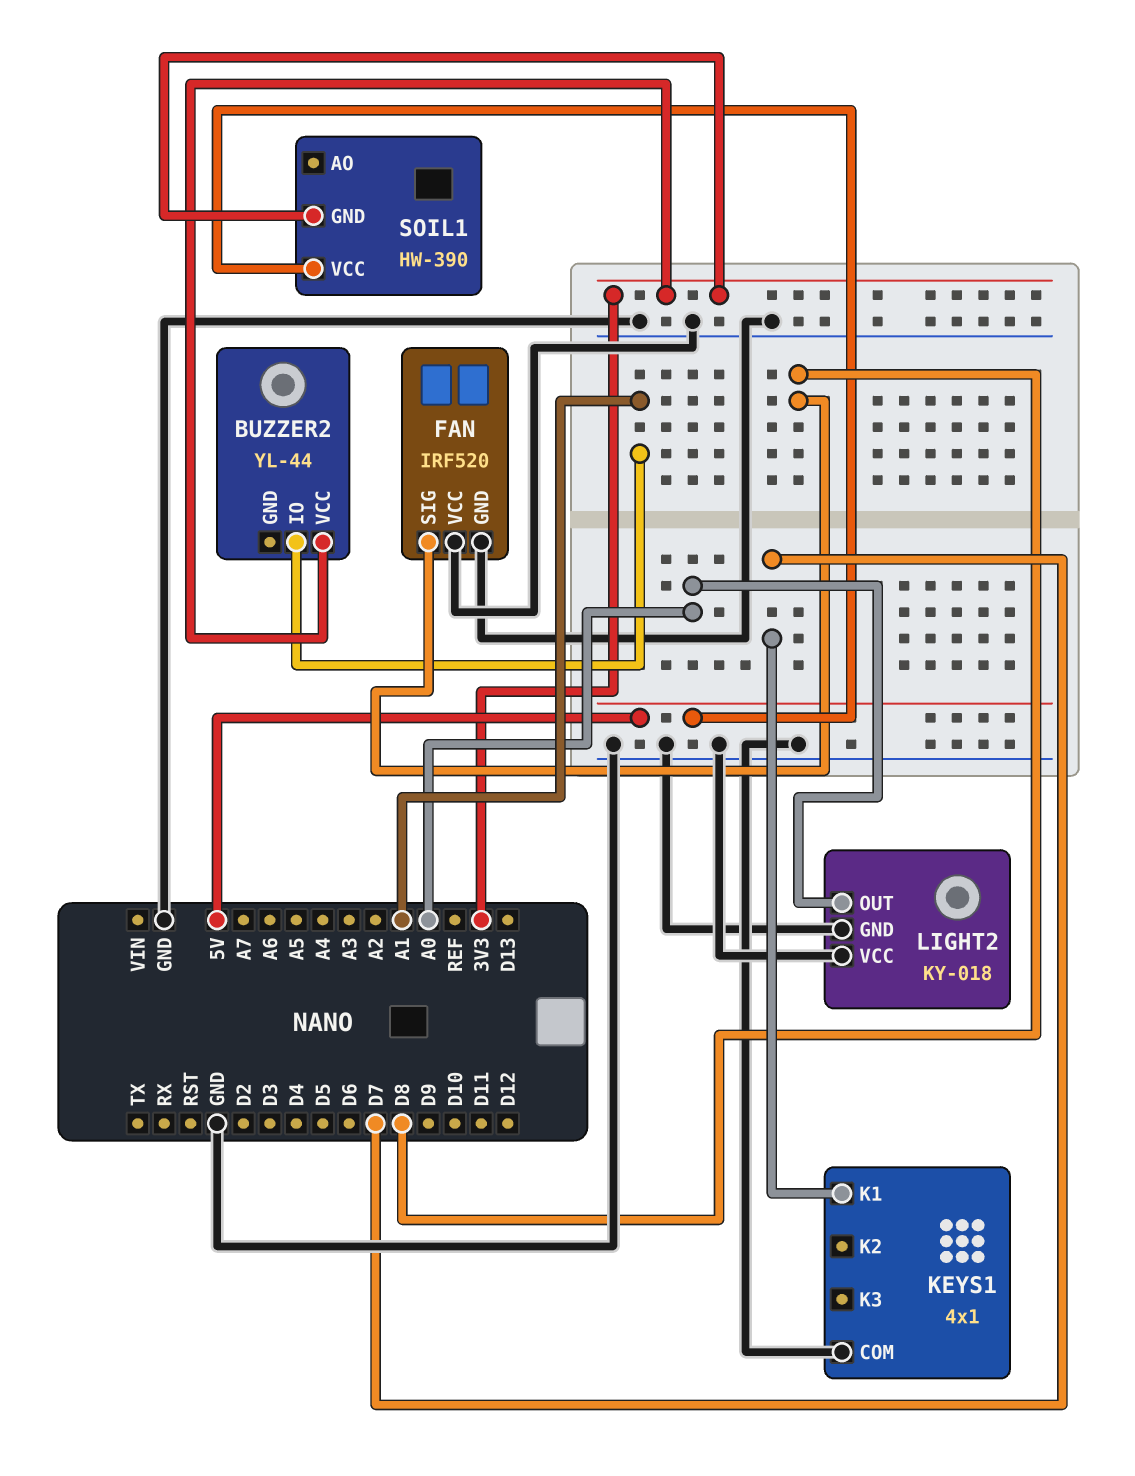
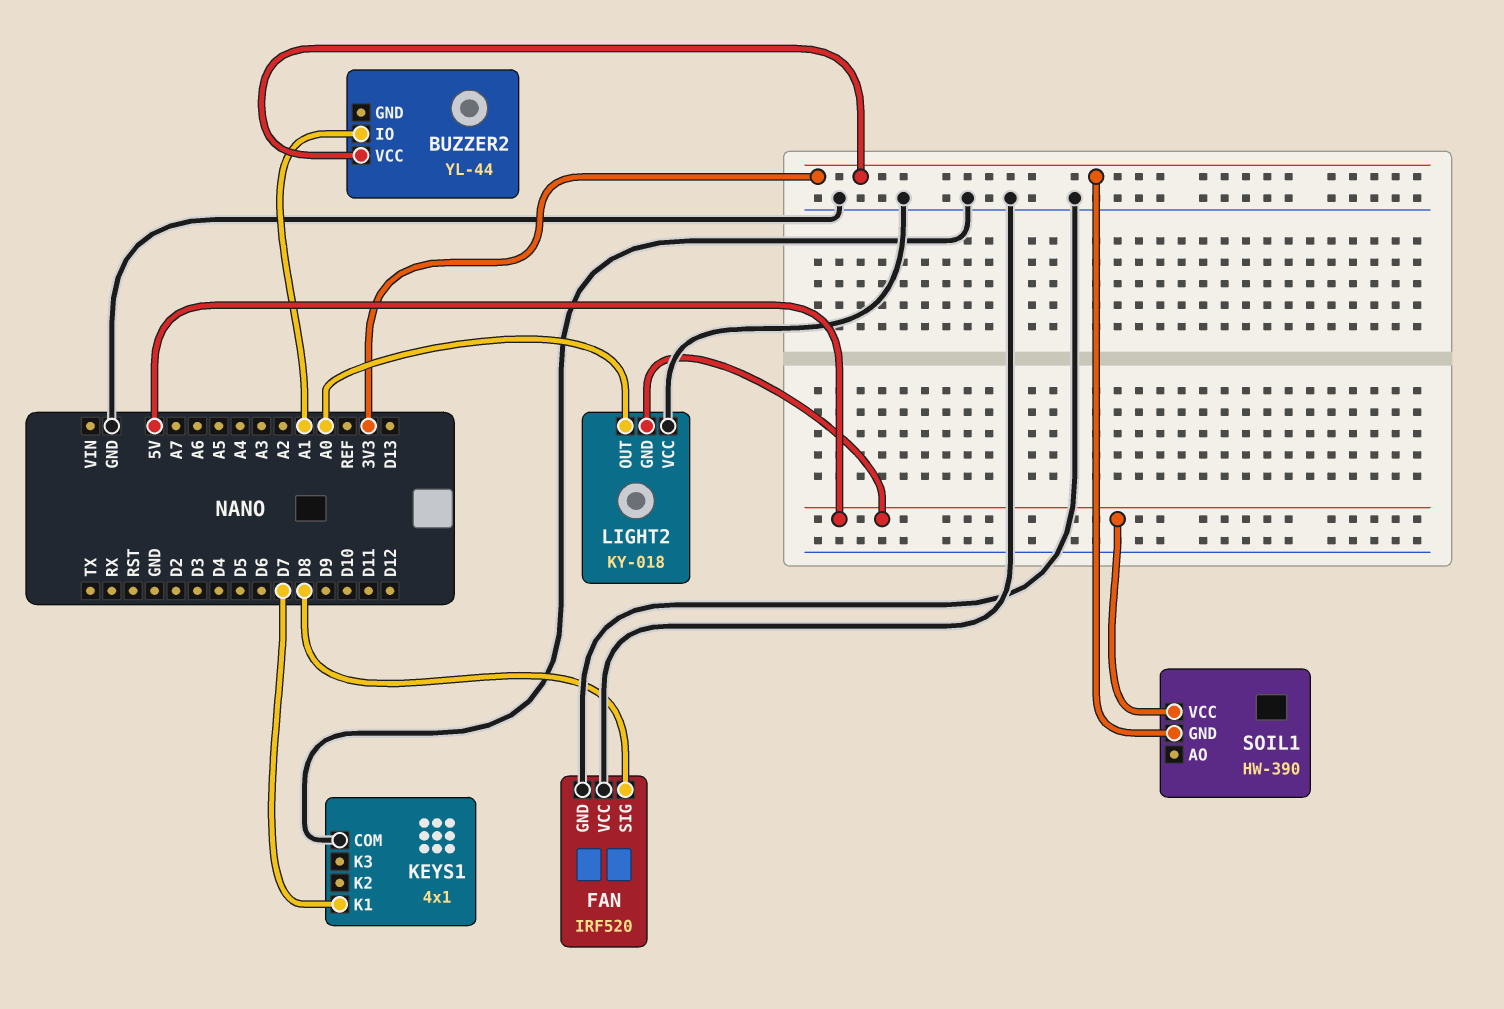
LIGHT2 pin GND: GND -> 5V

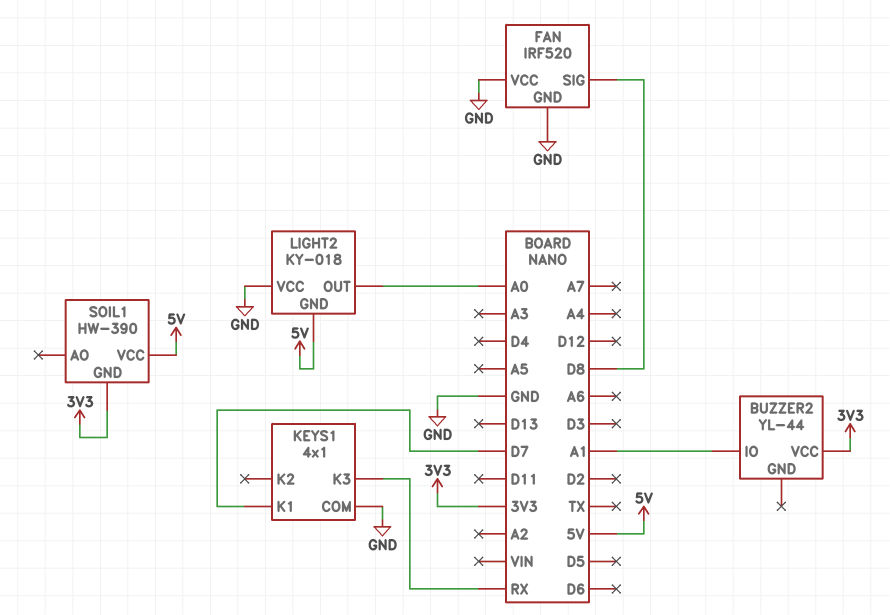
KEYS1 pin K3: none -> RX

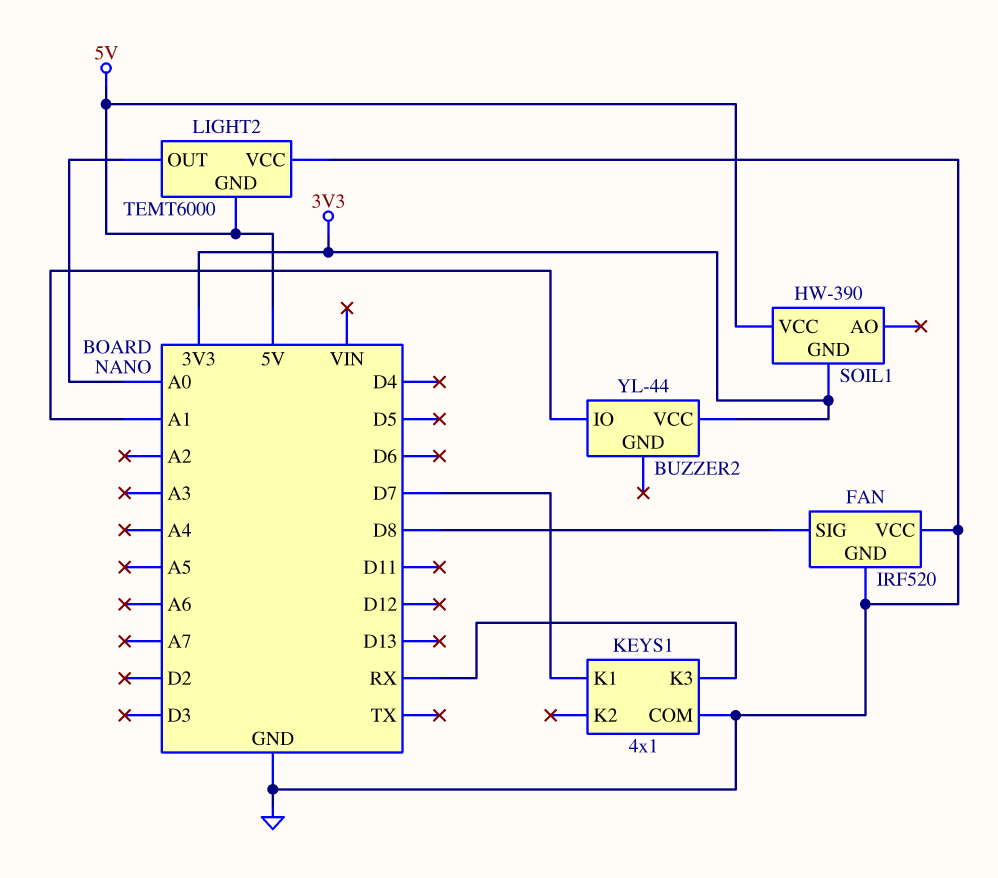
LIGHT2: KY-018 -> TEMT6000

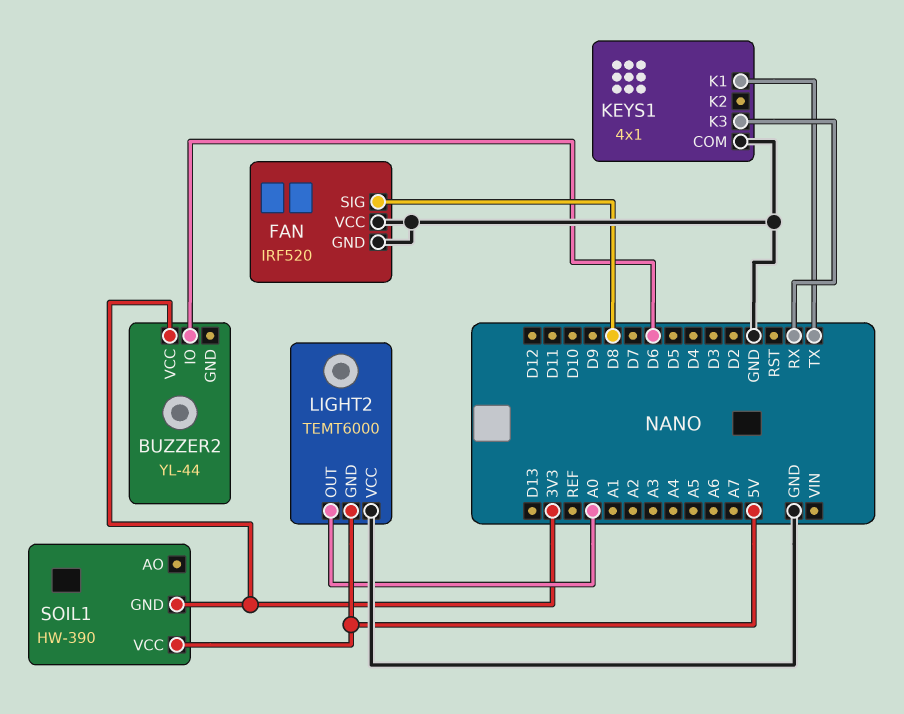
BUZZER2 pin IO: A1 -> D6
KEYS1 pin K1: D7 -> TX

